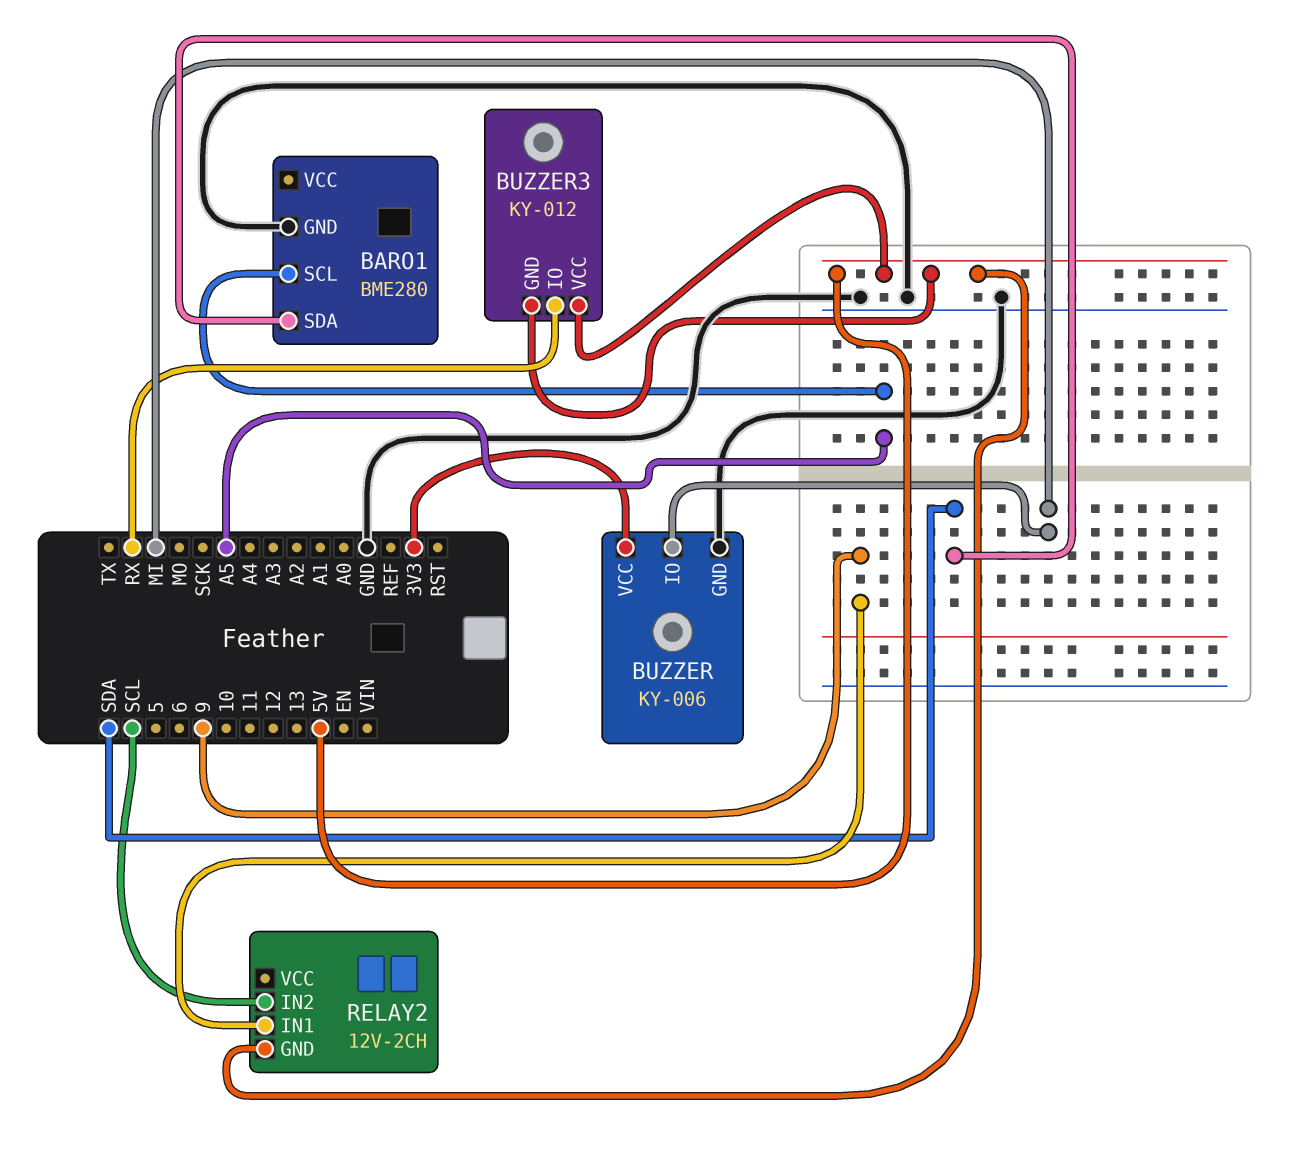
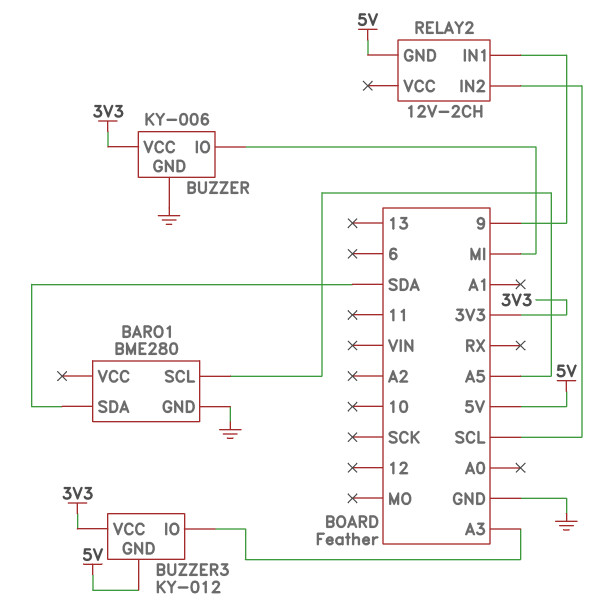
BUZZER3 pin IO: RX -> A3
BUZZER3 pin VCC: 5V -> 3V3

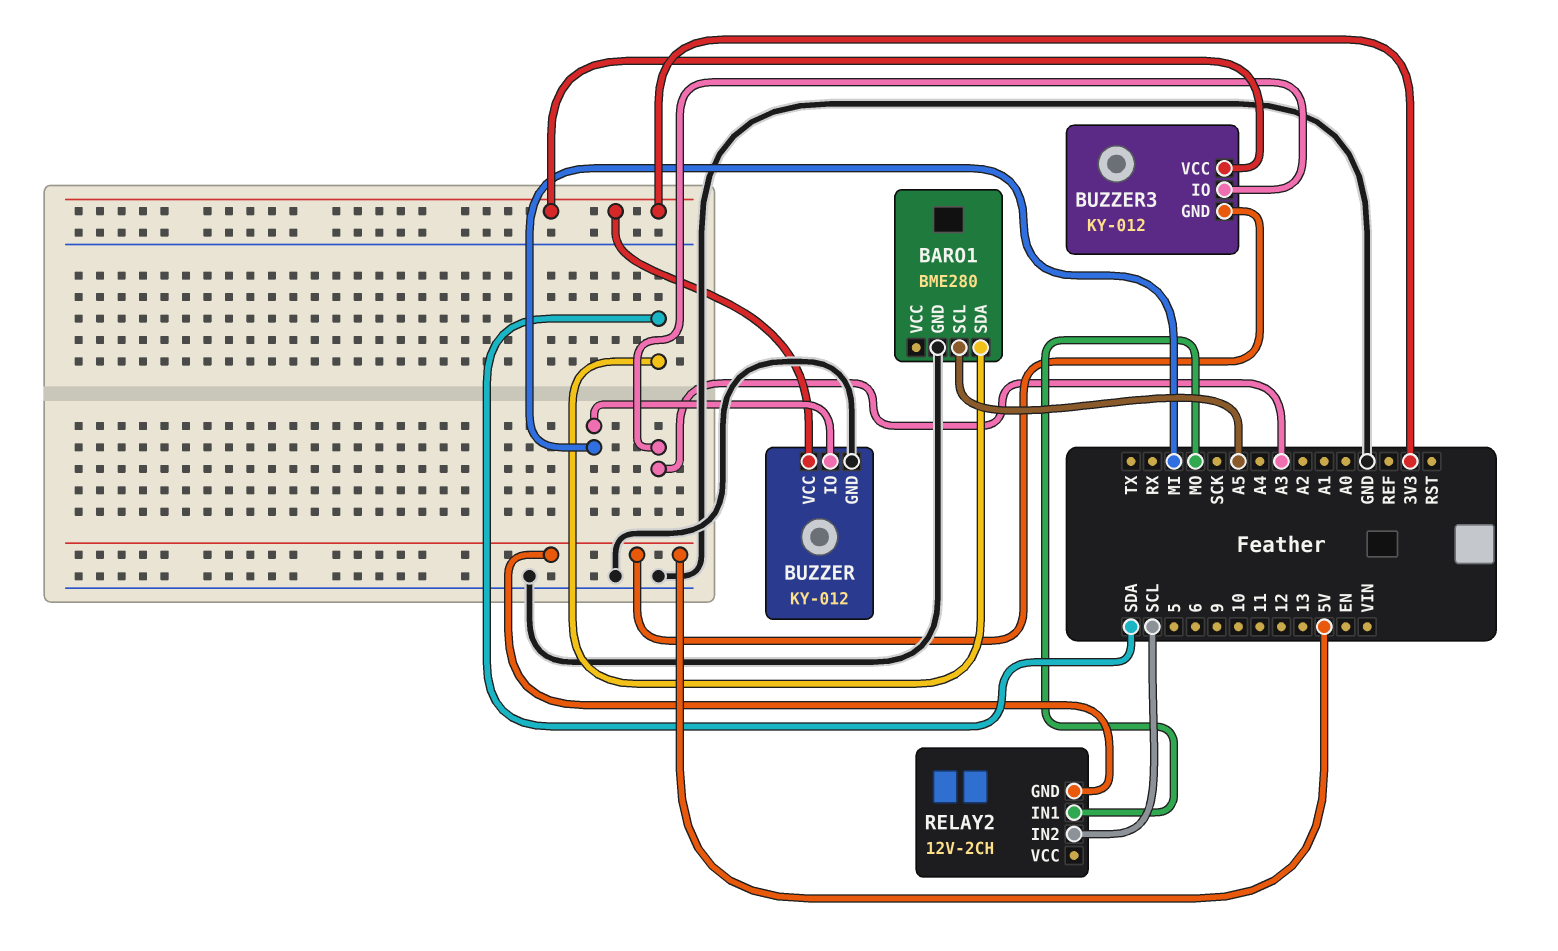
BUZZER: KY-006 -> KY-012
RELAY2 pin IN1: 9 -> MO

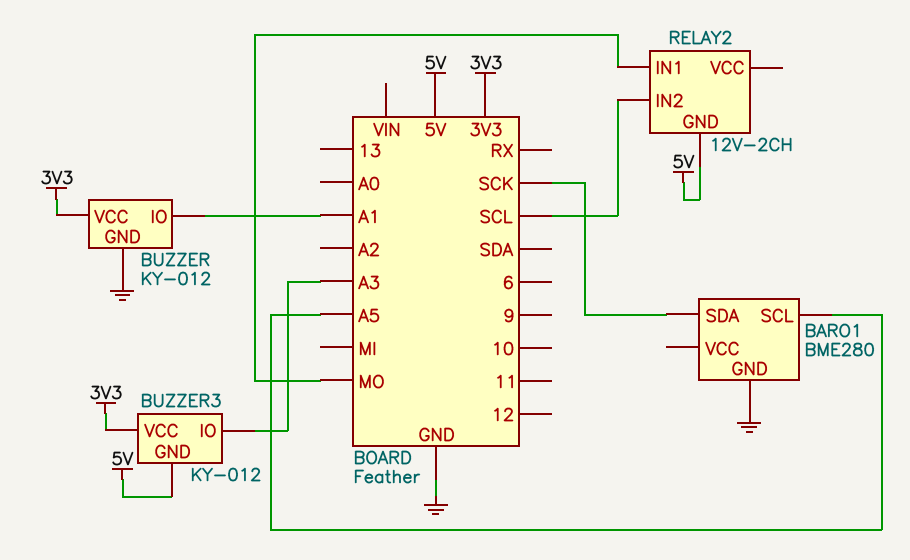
BARO1 pin SDA: SDA -> SCK
BUZZER pin IO: MI -> A1

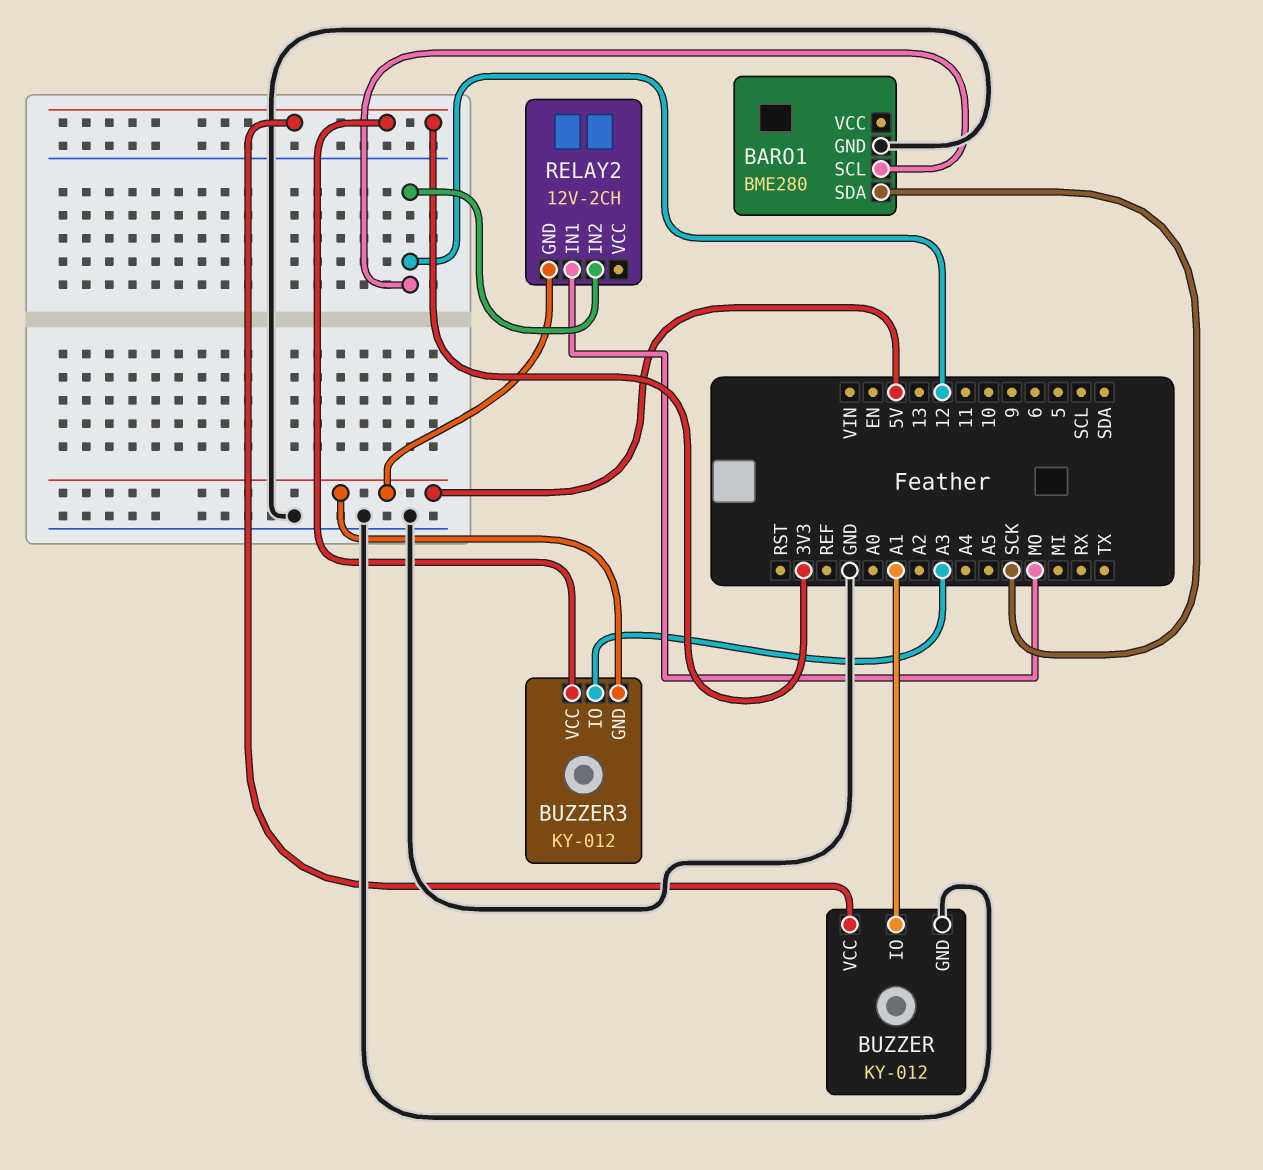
BARO1 pin SCL: A5 -> 12
RELAY2 pin IN2: SCL -> 12

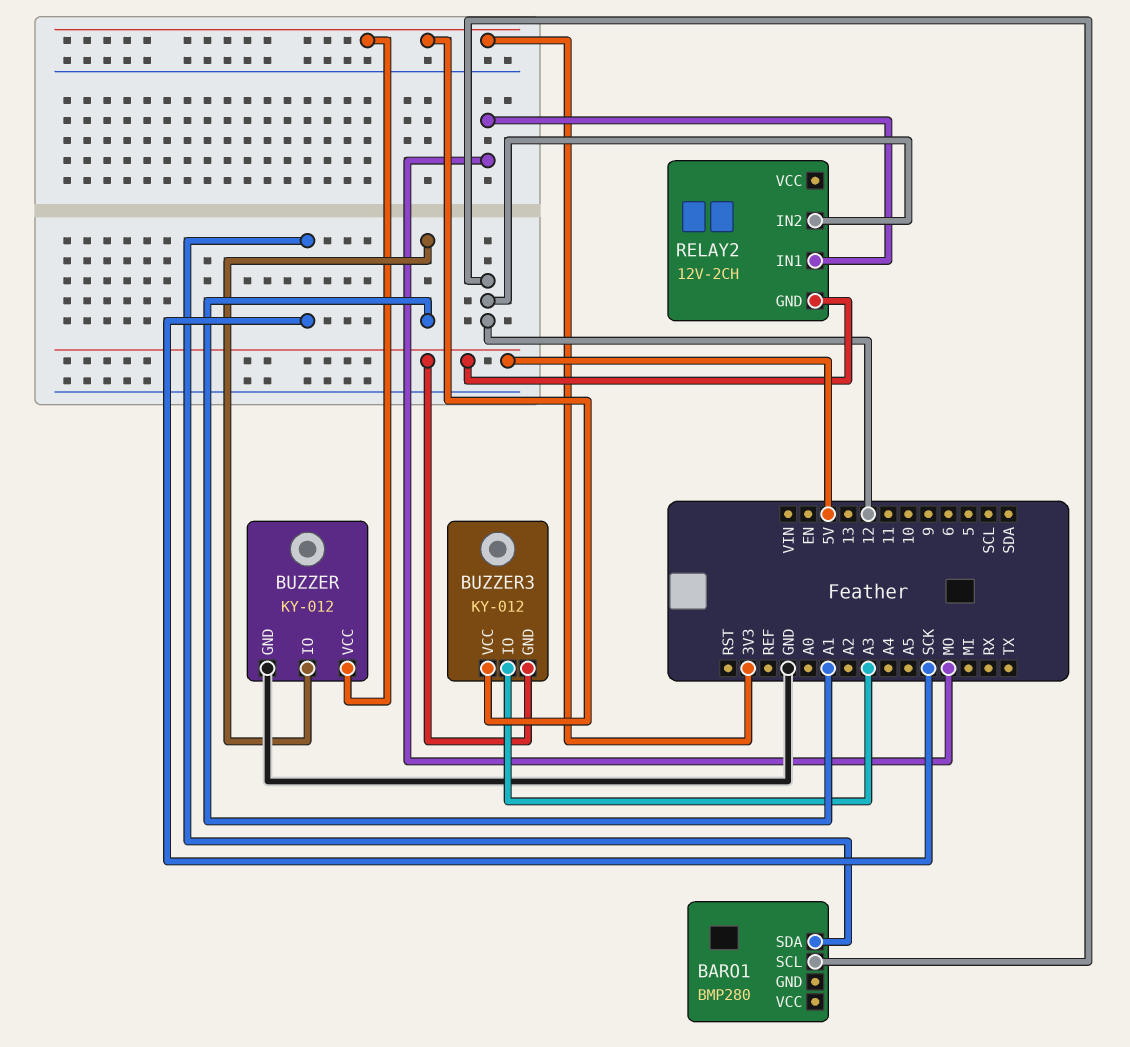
BARO1: BME280 -> BMP280
BARO1 pin GND: GND -> none

